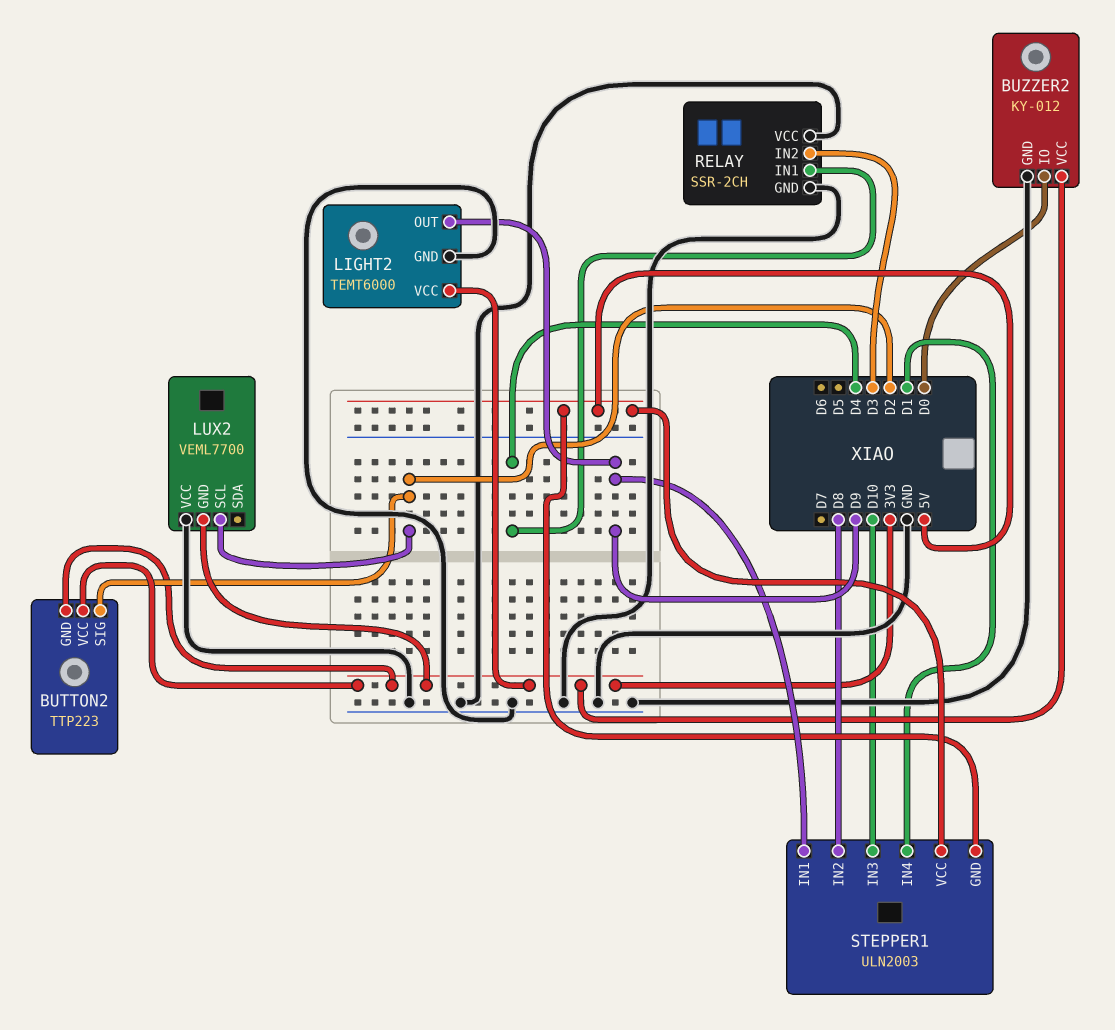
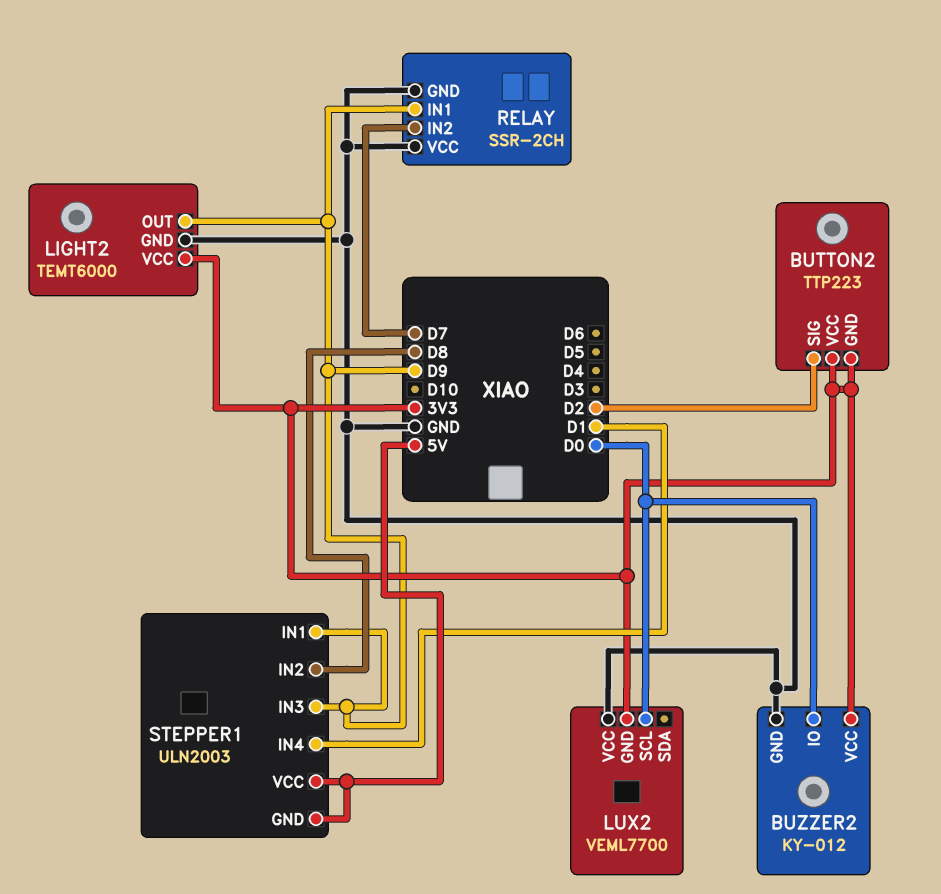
LUX2 pin SCL: D2 -> D0
RELAY pin IN1: D4 -> D9
RELAY pin IN2: D3 -> D7
STEPPER1 pin IN3: D10 -> D9

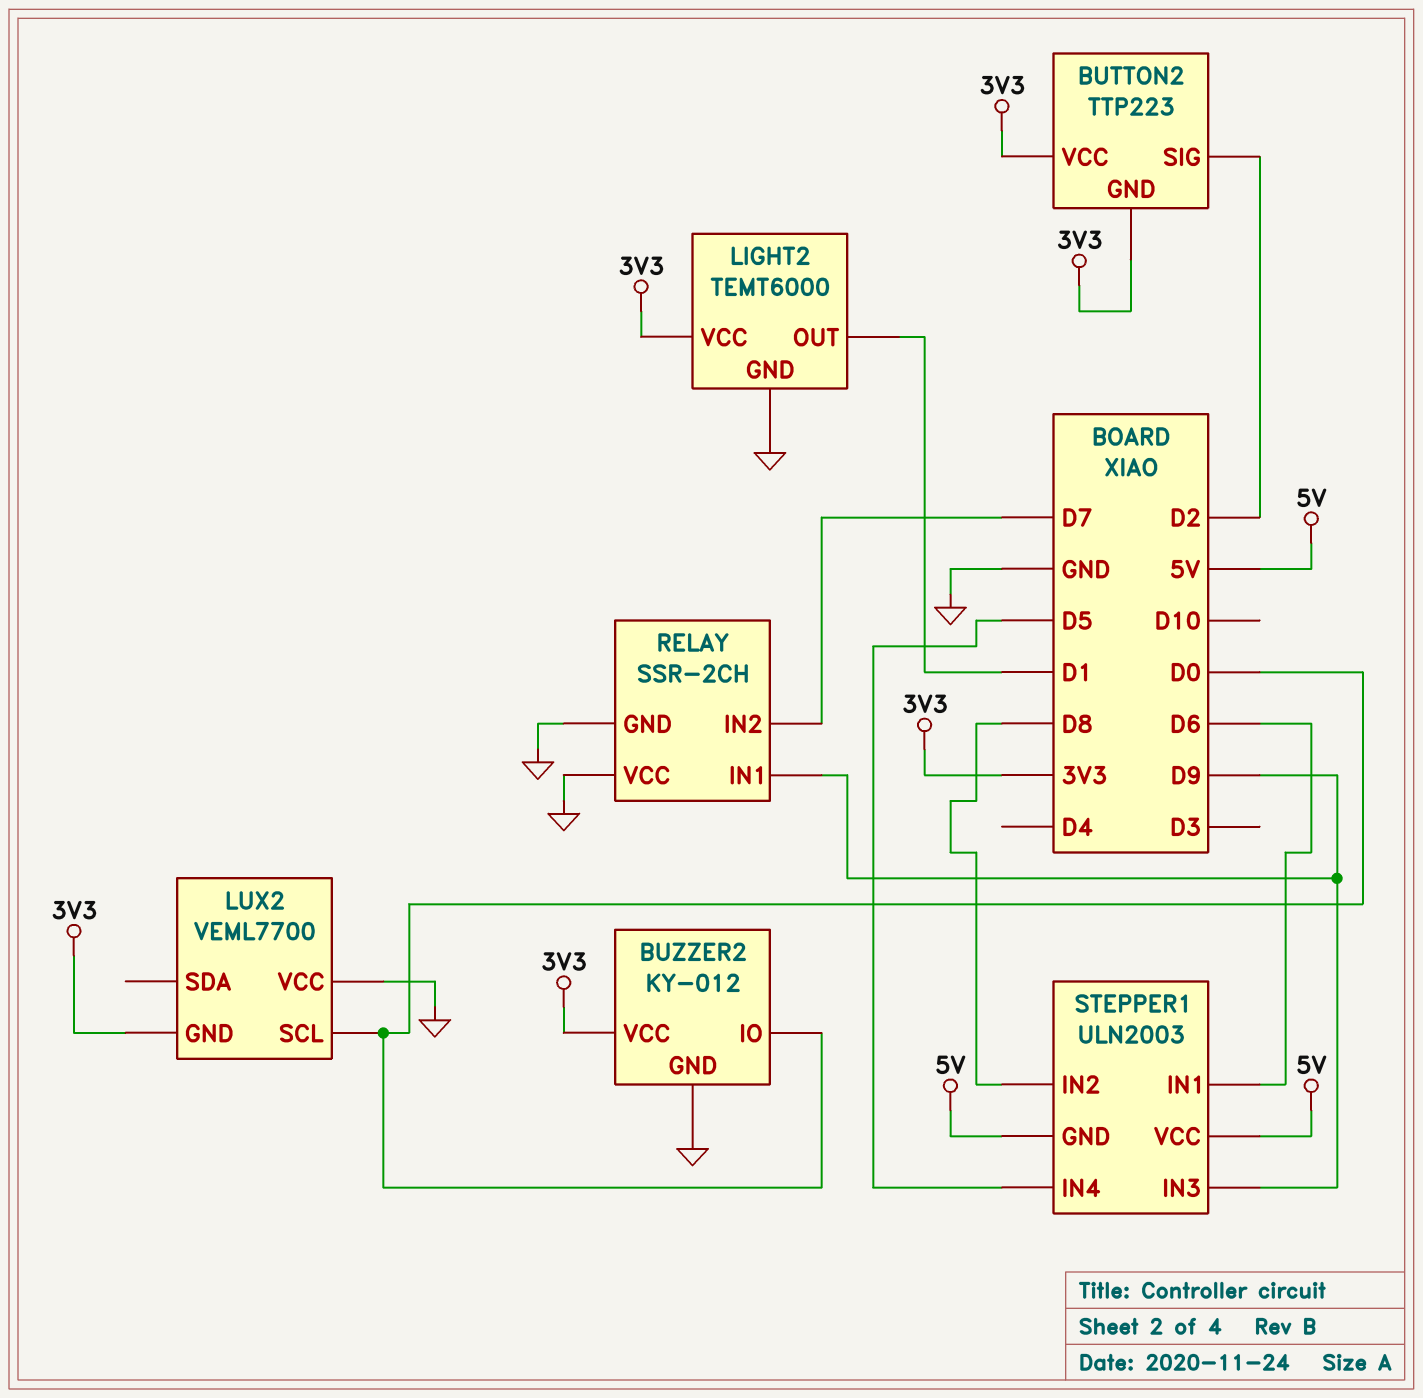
LIGHT2 pin OUT: D9 -> D1
STEPPER1 pin IN1: D9 -> D6
STEPPER1 pin IN4: D1 -> D5

